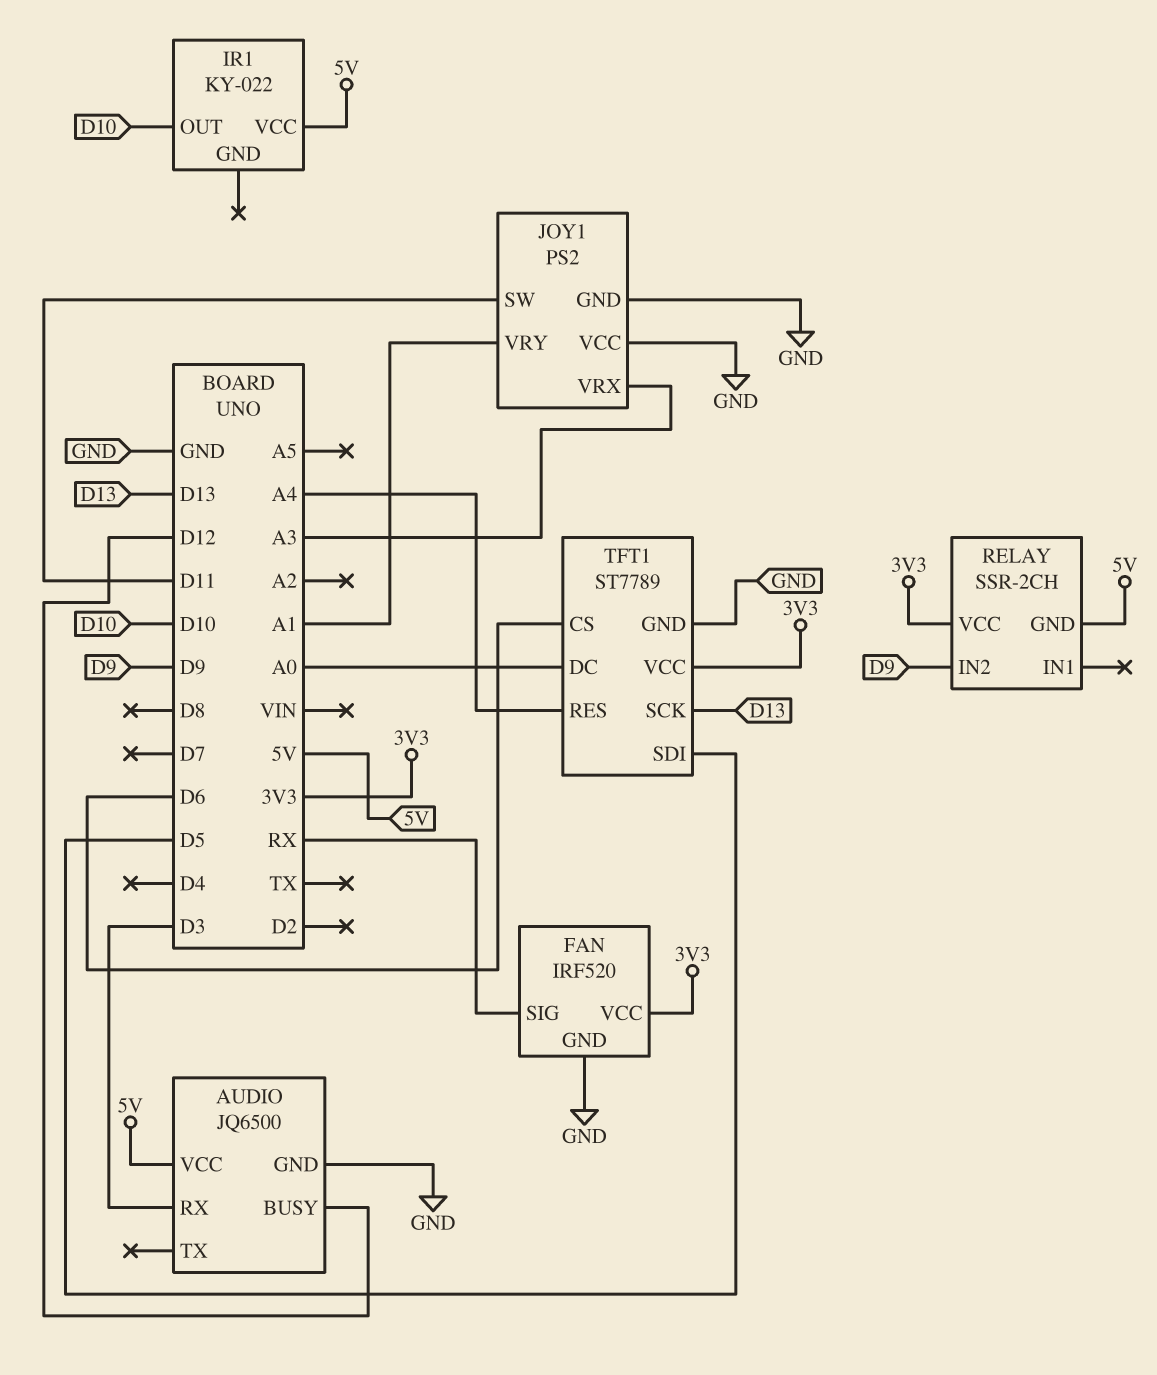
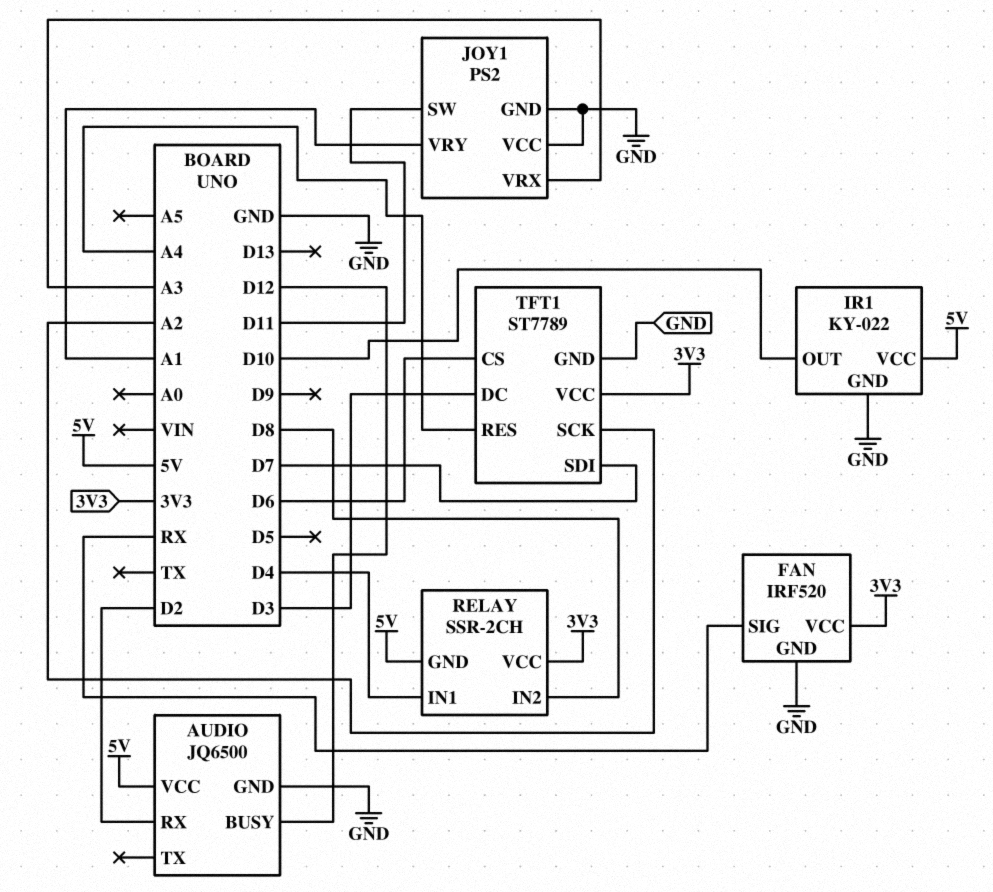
AUDIO pin RX: D3 -> D2
IR1 pin GND: none -> GND
RELAY pin IN1: none -> D4
RELAY pin IN2: D9 -> D8
TFT1 pin DC: A0 -> D3
TFT1 pin SCK: D13 -> A2
TFT1 pin SDI: D5 -> D7

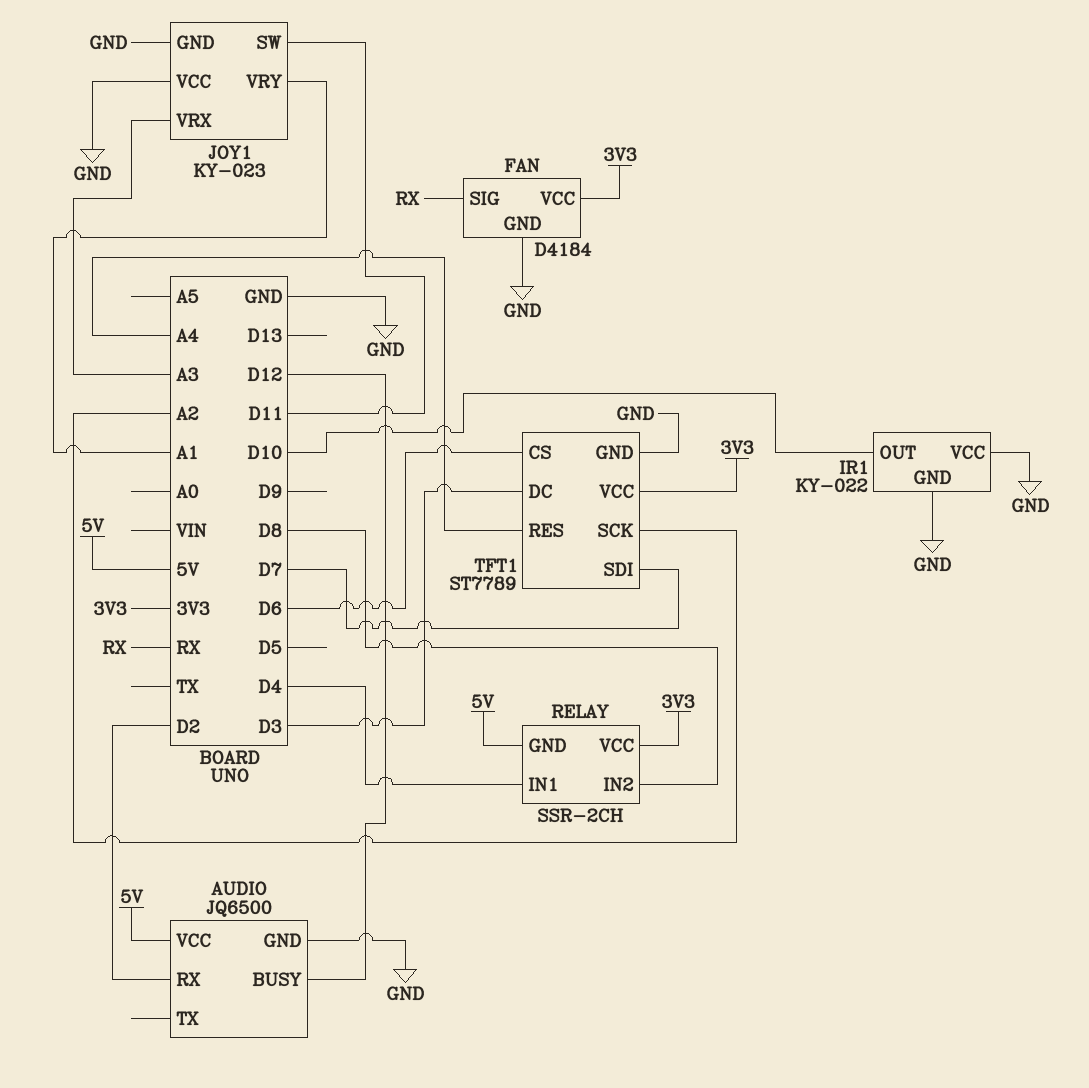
FAN: IRF520 -> D4184
IR1 pin VCC: 5V -> GND
JOY1: PS2 -> KY-023

